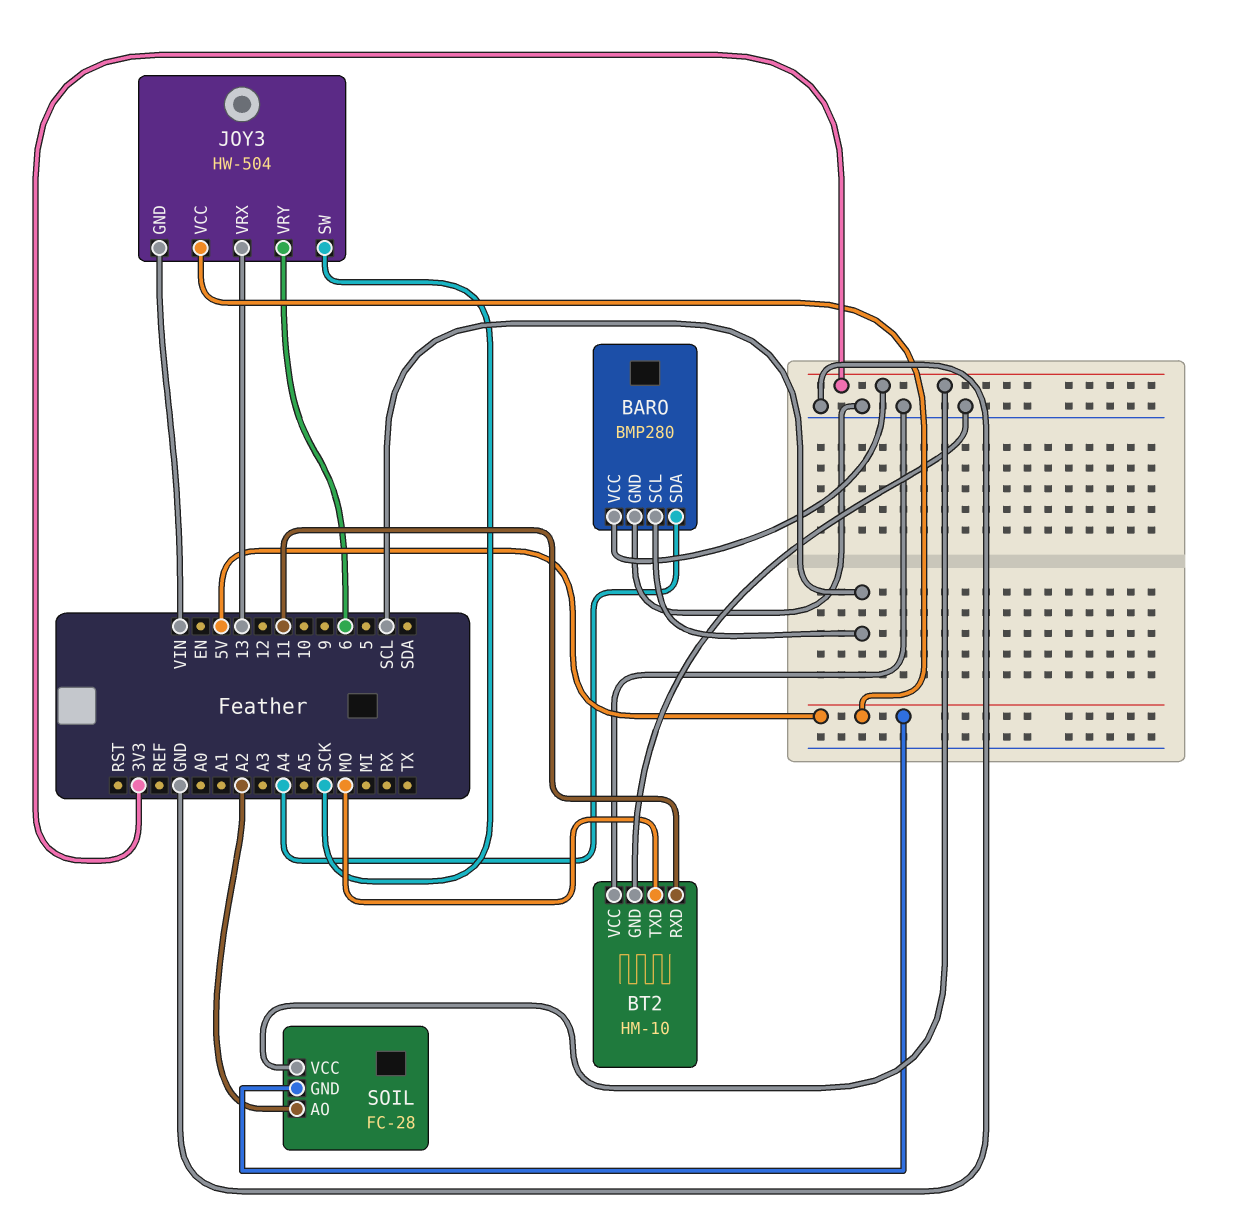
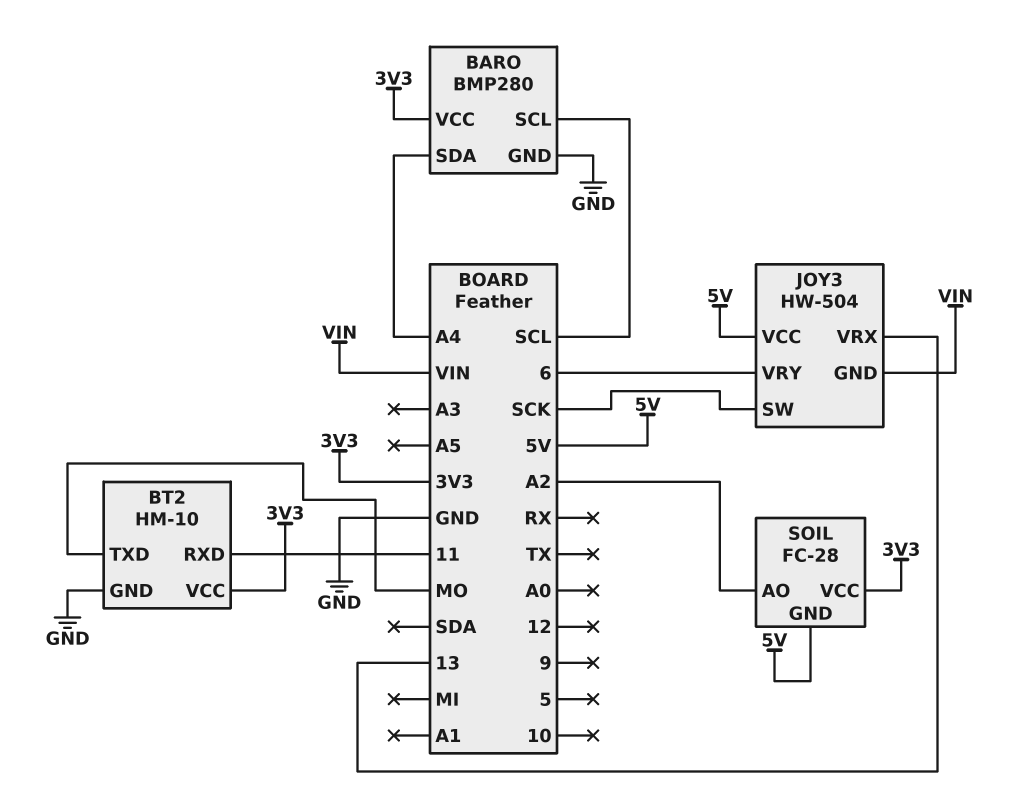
BT2 pin VCC: GND -> 3V3

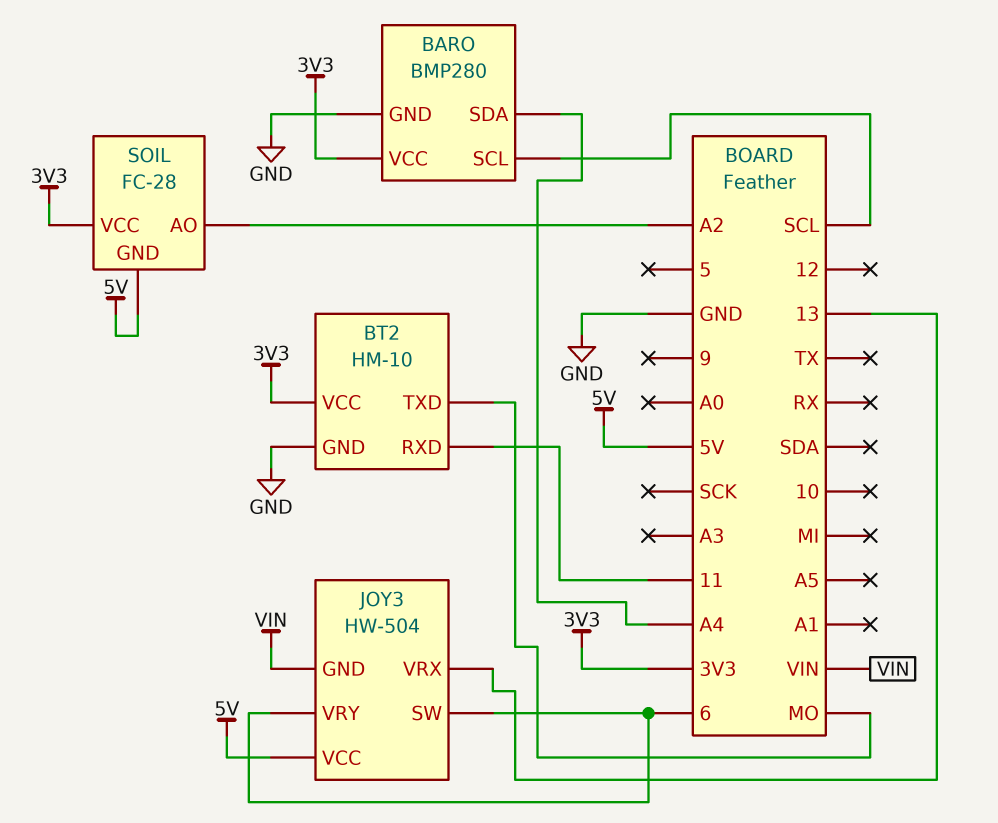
JOY3 pin SW: SCK -> 6

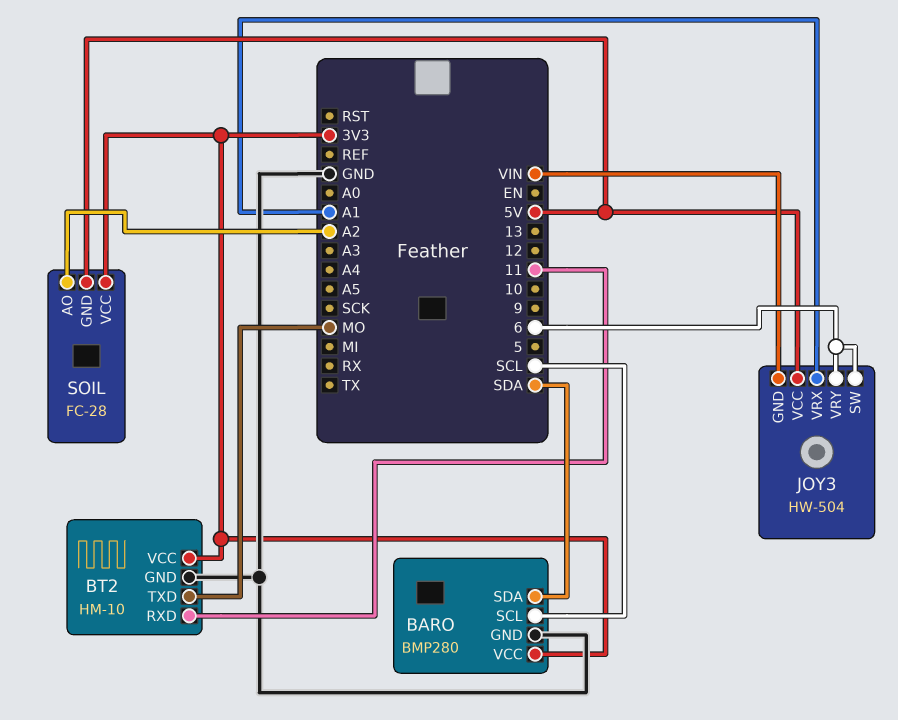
BARO pin SDA: A4 -> SDA
JOY3 pin VRX: 13 -> A1

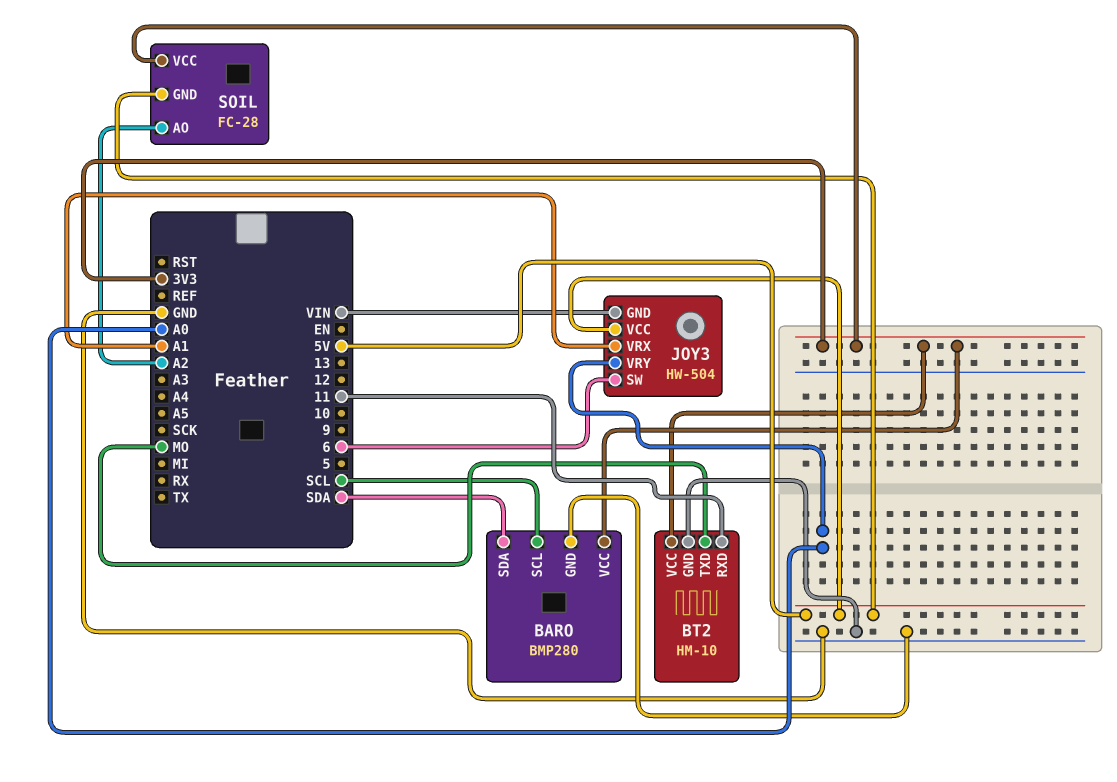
JOY3 pin VRY: 6 -> A0

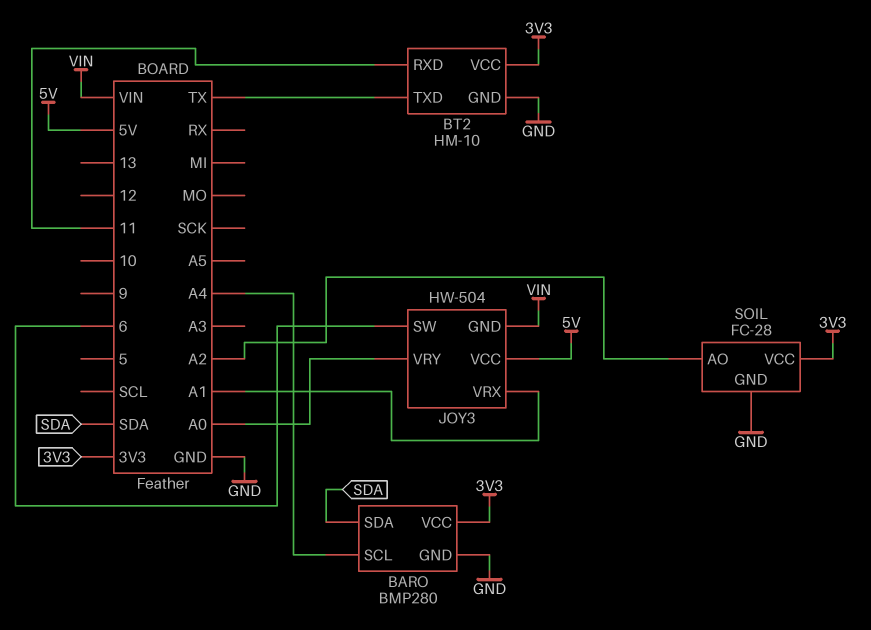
BARO pin SCL: SCL -> A4
BT2 pin TXD: MO -> TX
SOIL pin GND: 5V -> GND

